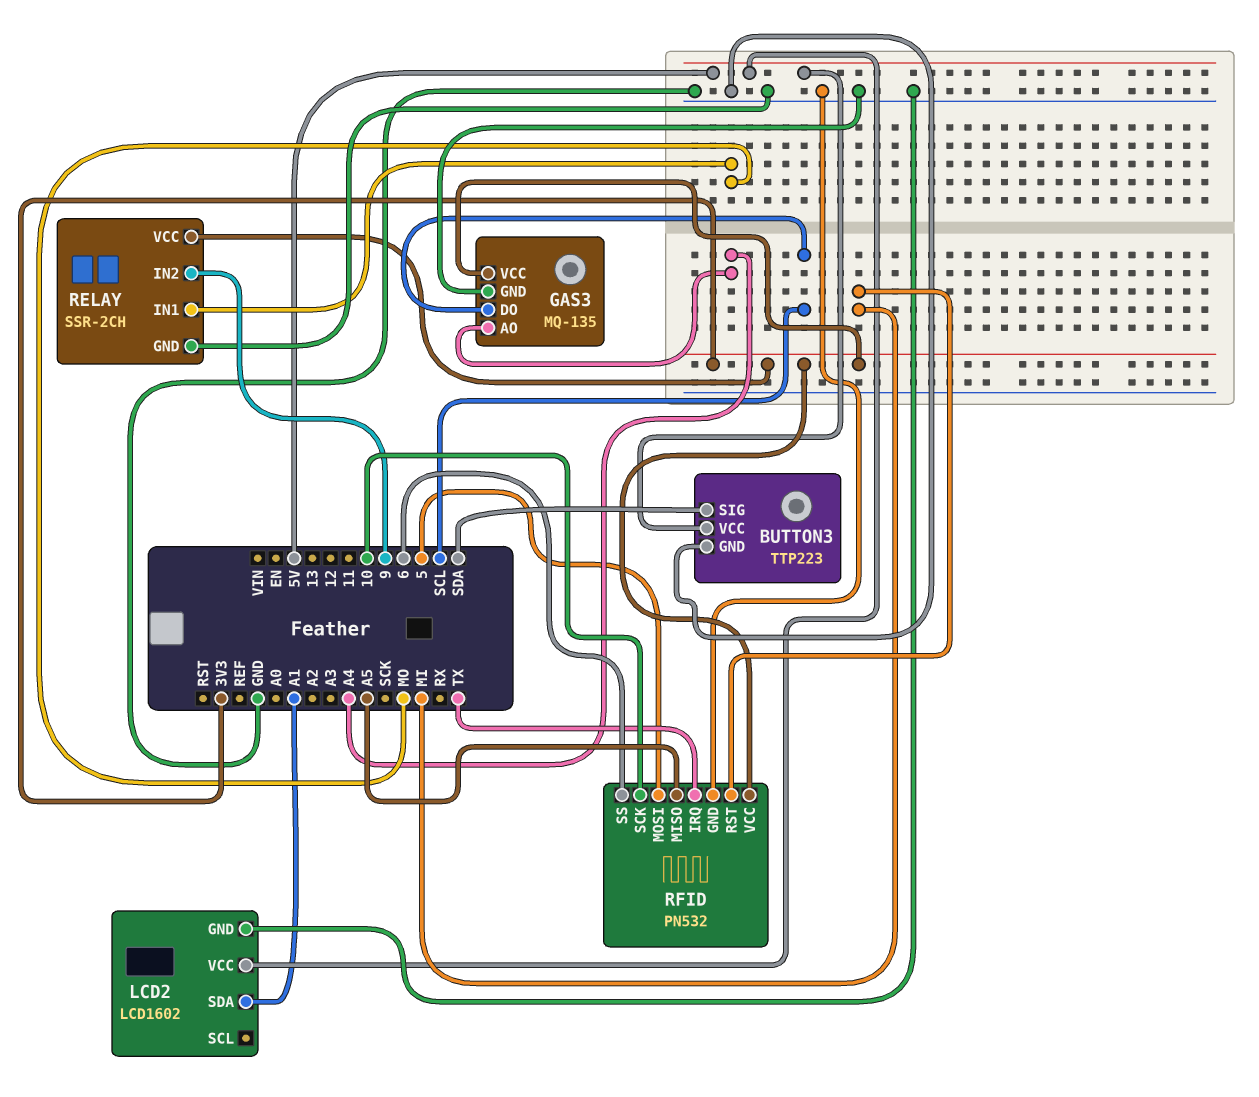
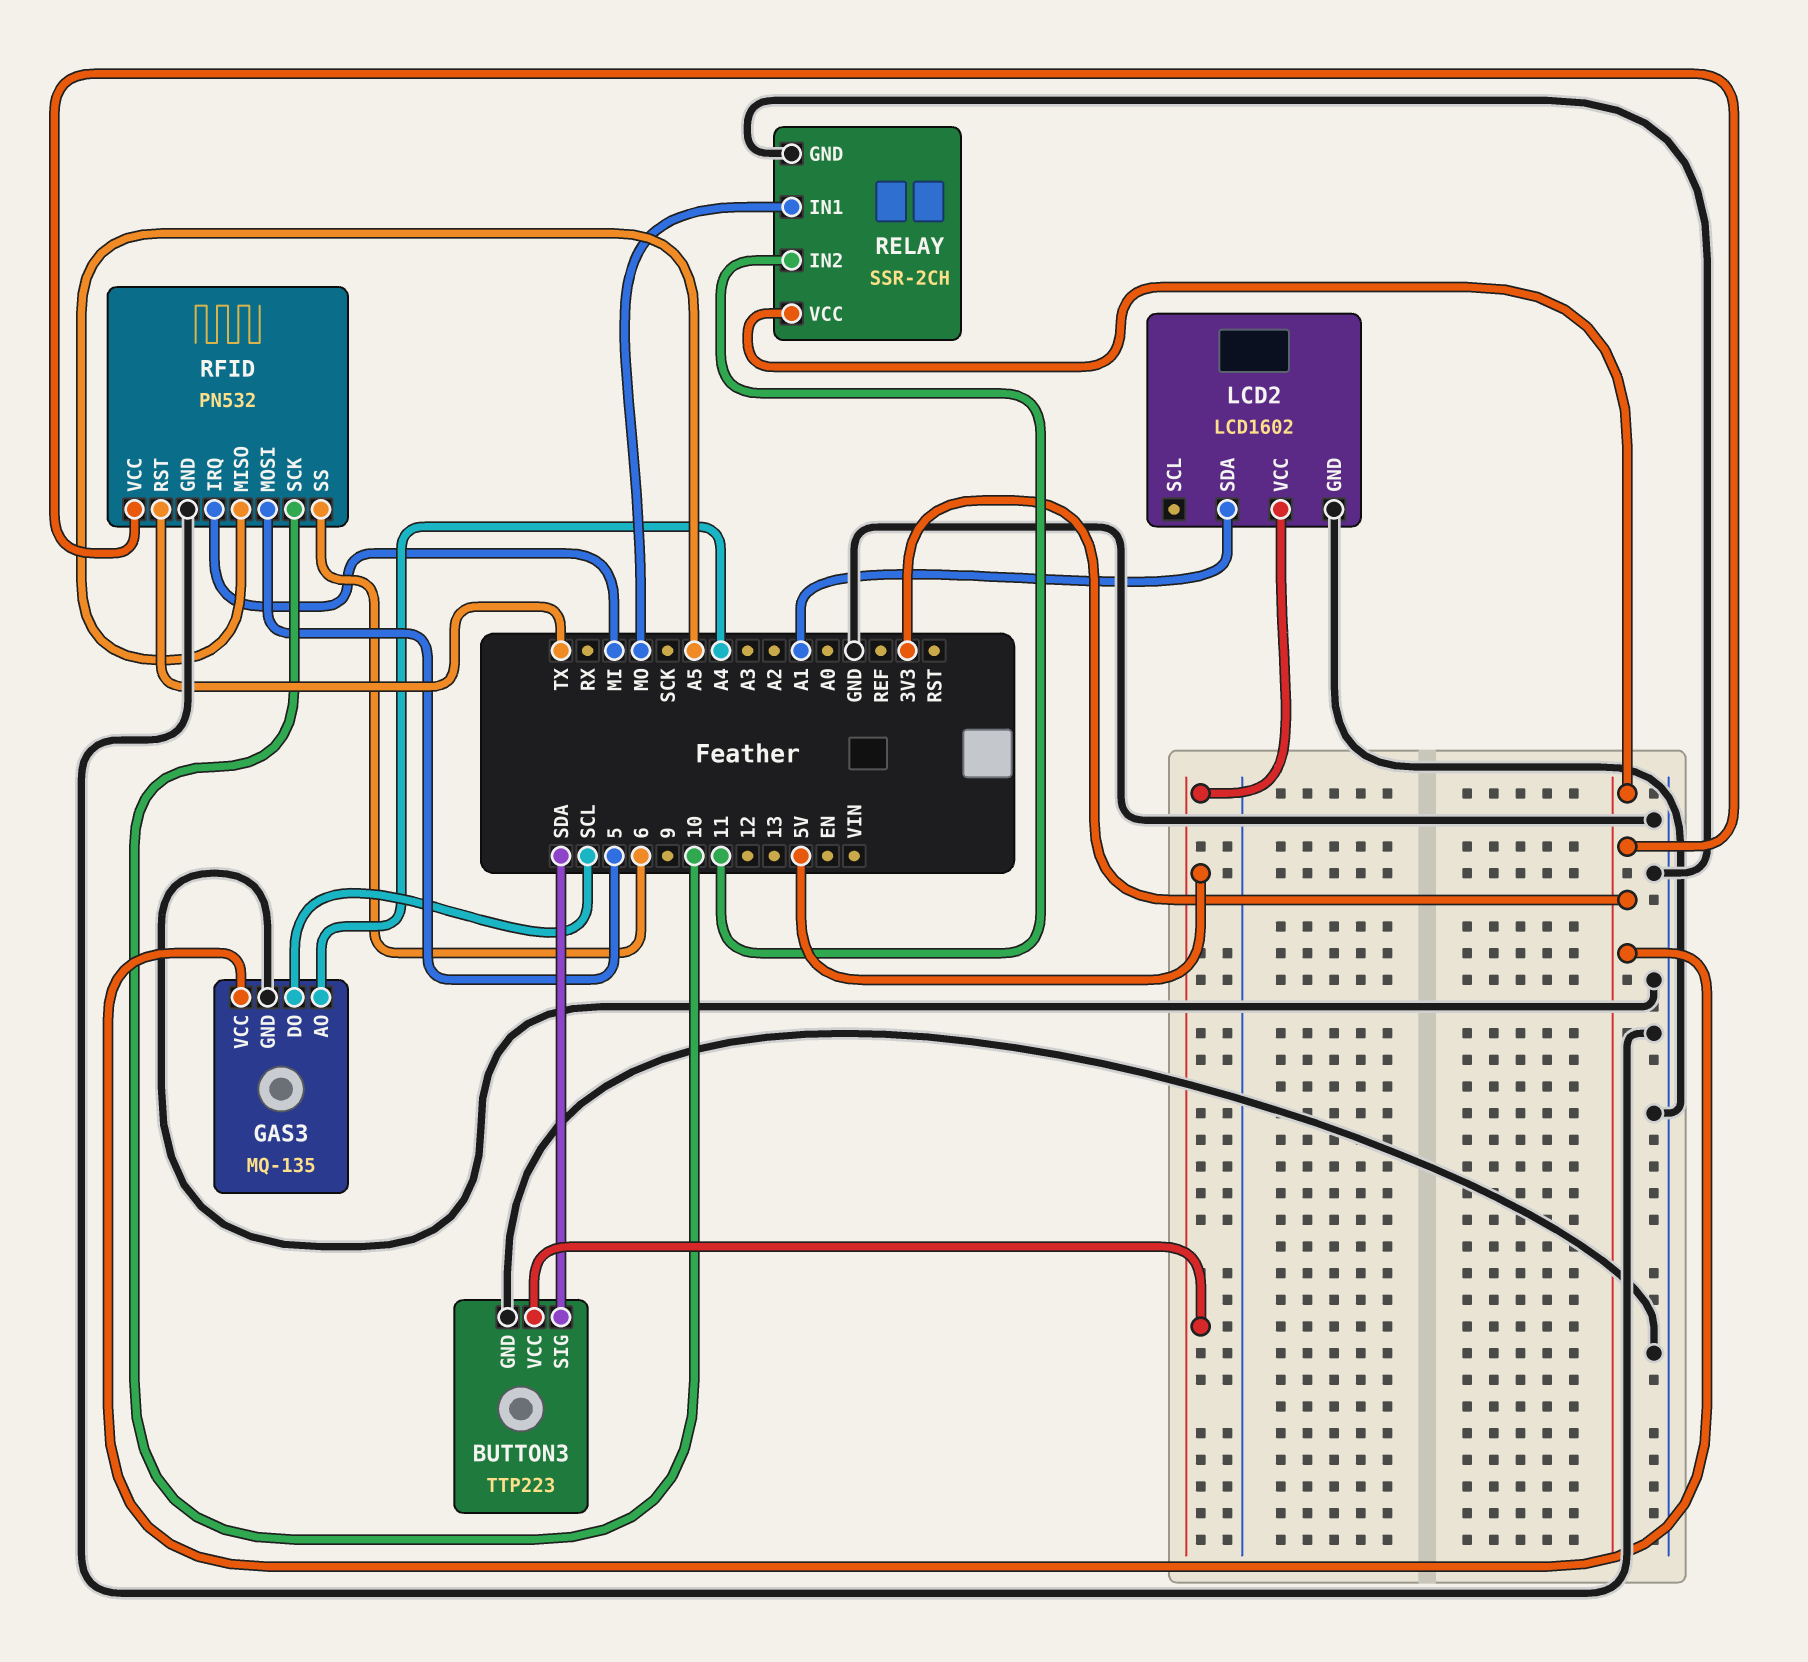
RELAY pin IN2: 9 -> 11
RFID pin IRQ: TX -> MI
RFID pin RST: MI -> TX

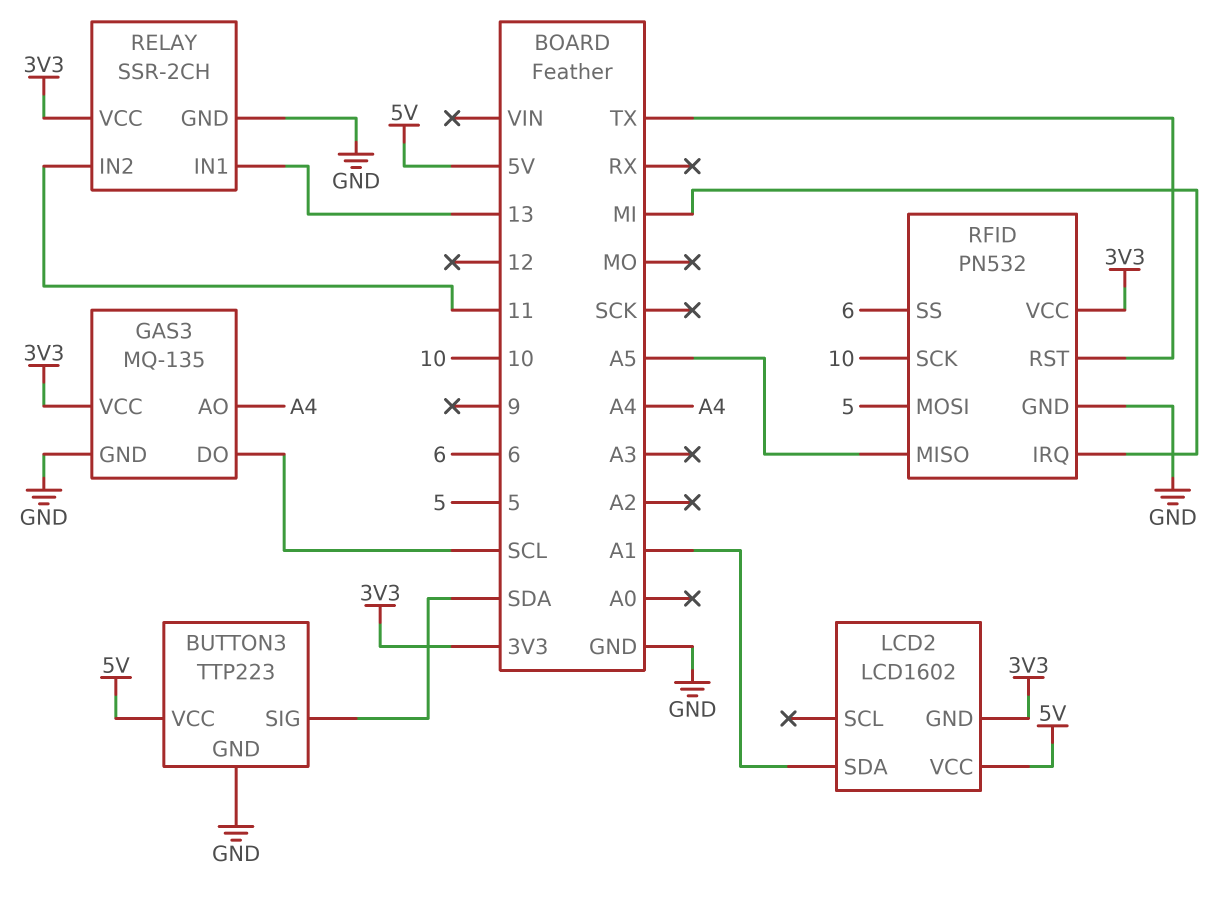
LCD2 pin GND: GND -> 3V3
RELAY pin IN1: MO -> 13

